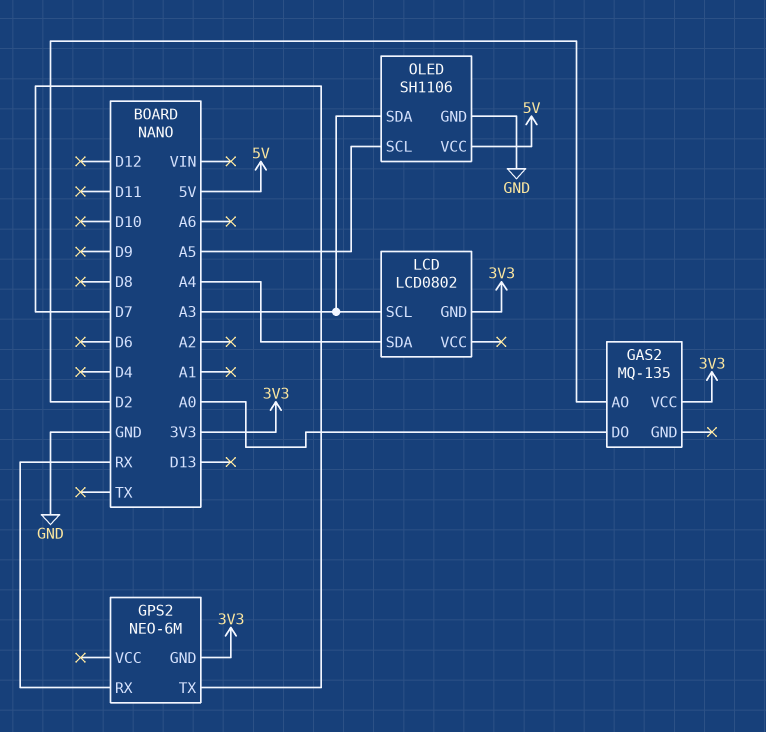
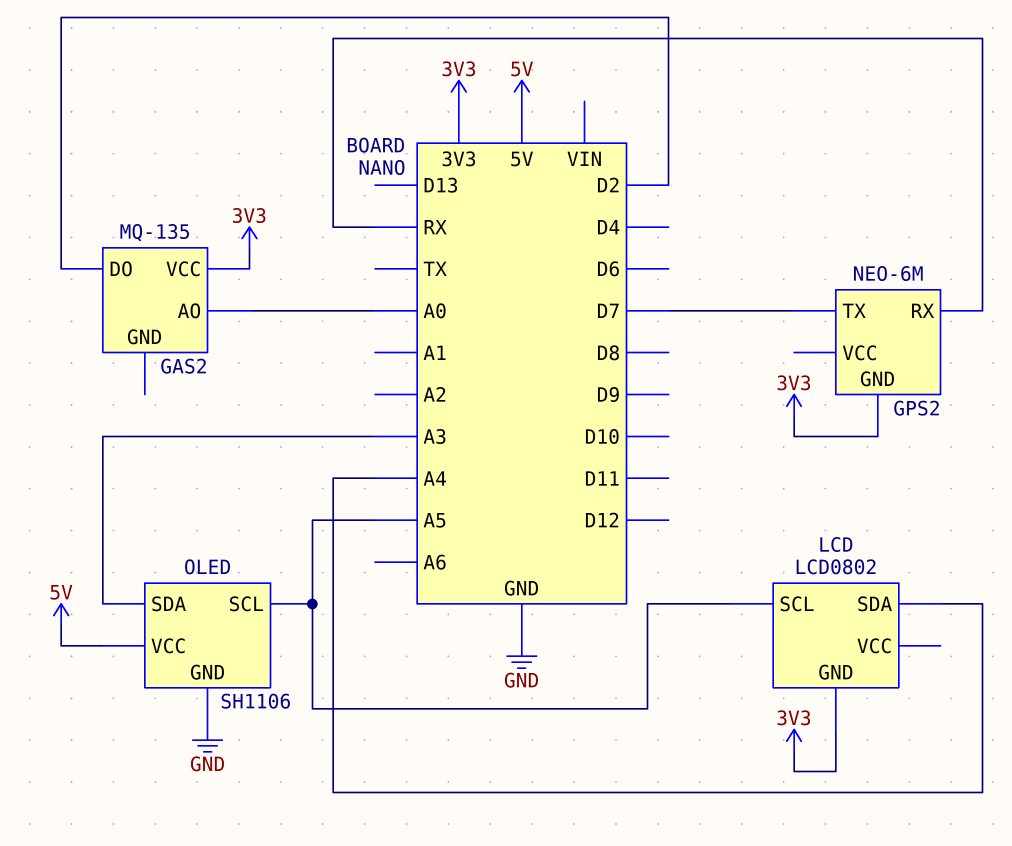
GAS2 pin AO: D2 -> A0
GAS2 pin DO: A0 -> D2
LCD pin SCL: A3 -> A5

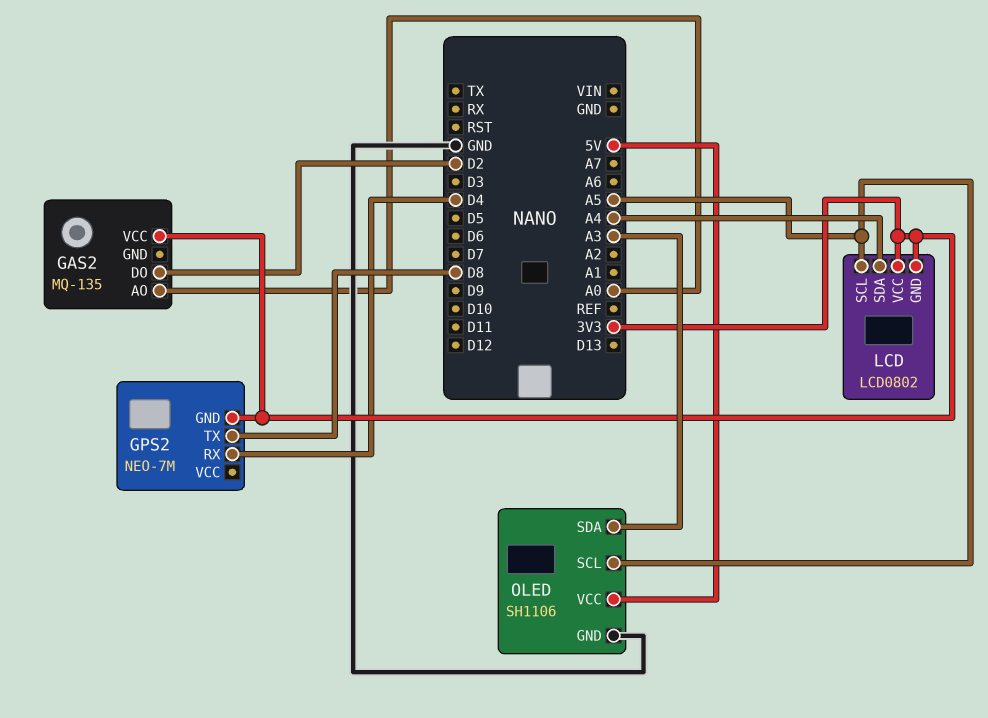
GPS2: NEO-6M -> NEO-7M
GPS2 pin RX: RX -> D4
GPS2 pin TX: D7 -> D8
LCD pin VCC: none -> 3V3

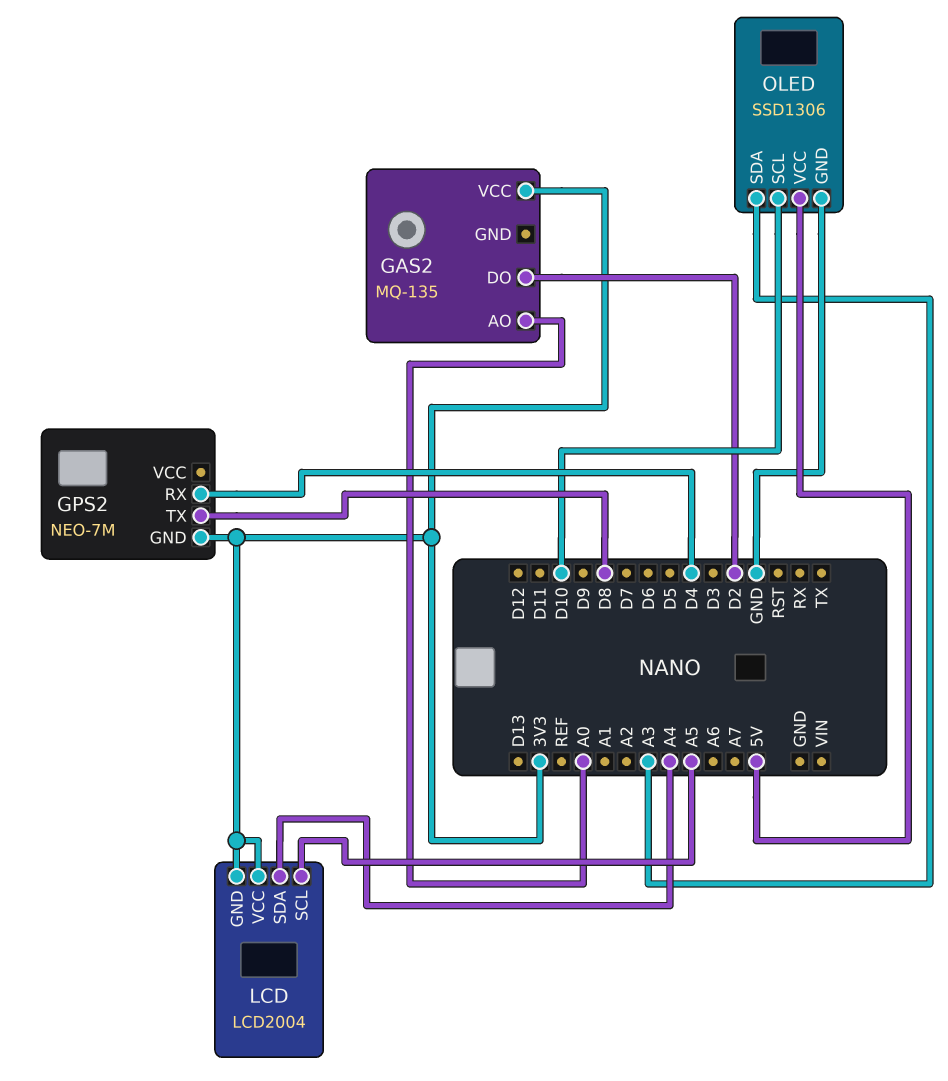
LCD: LCD0802 -> LCD2004
OLED: SH1106 -> SSD1306
OLED pin SCL: A5 -> D10

